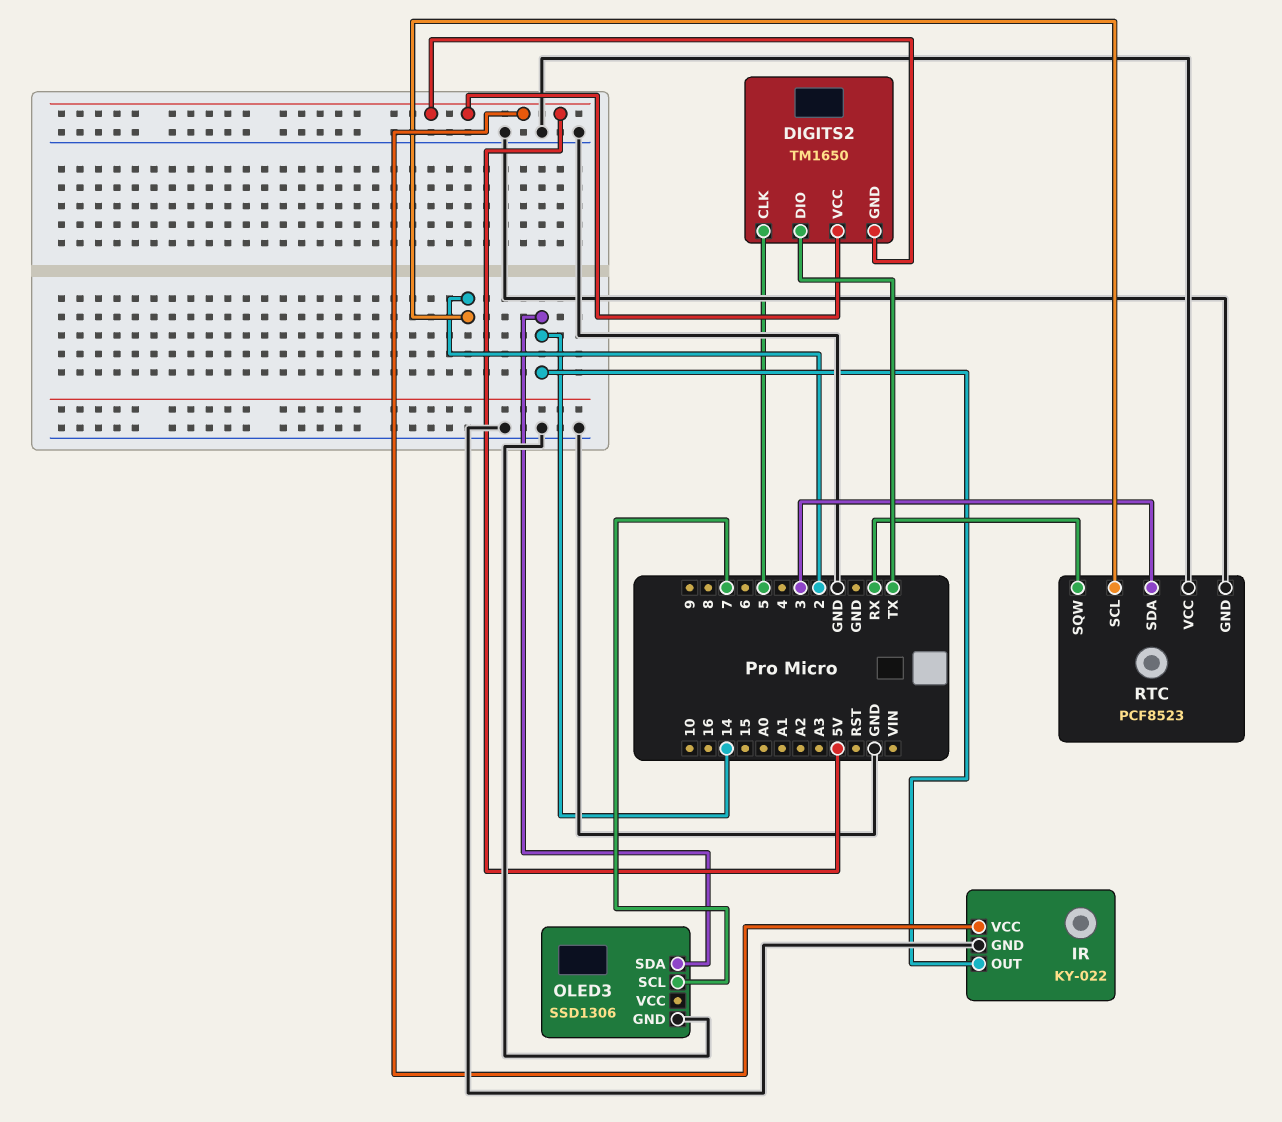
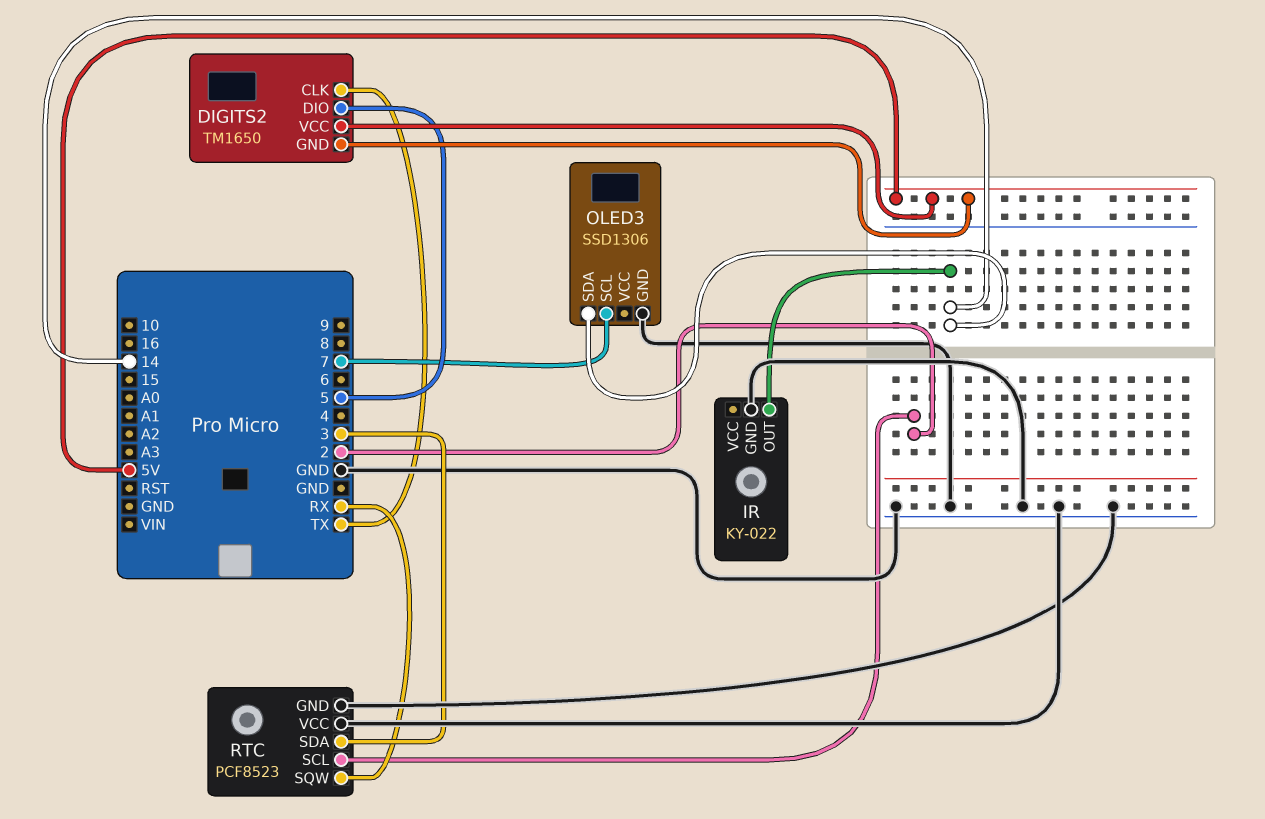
DIGITS2 pin CLK: 5 -> TX
DIGITS2 pin DIO: TX -> 5
IR pin VCC: 5V -> none

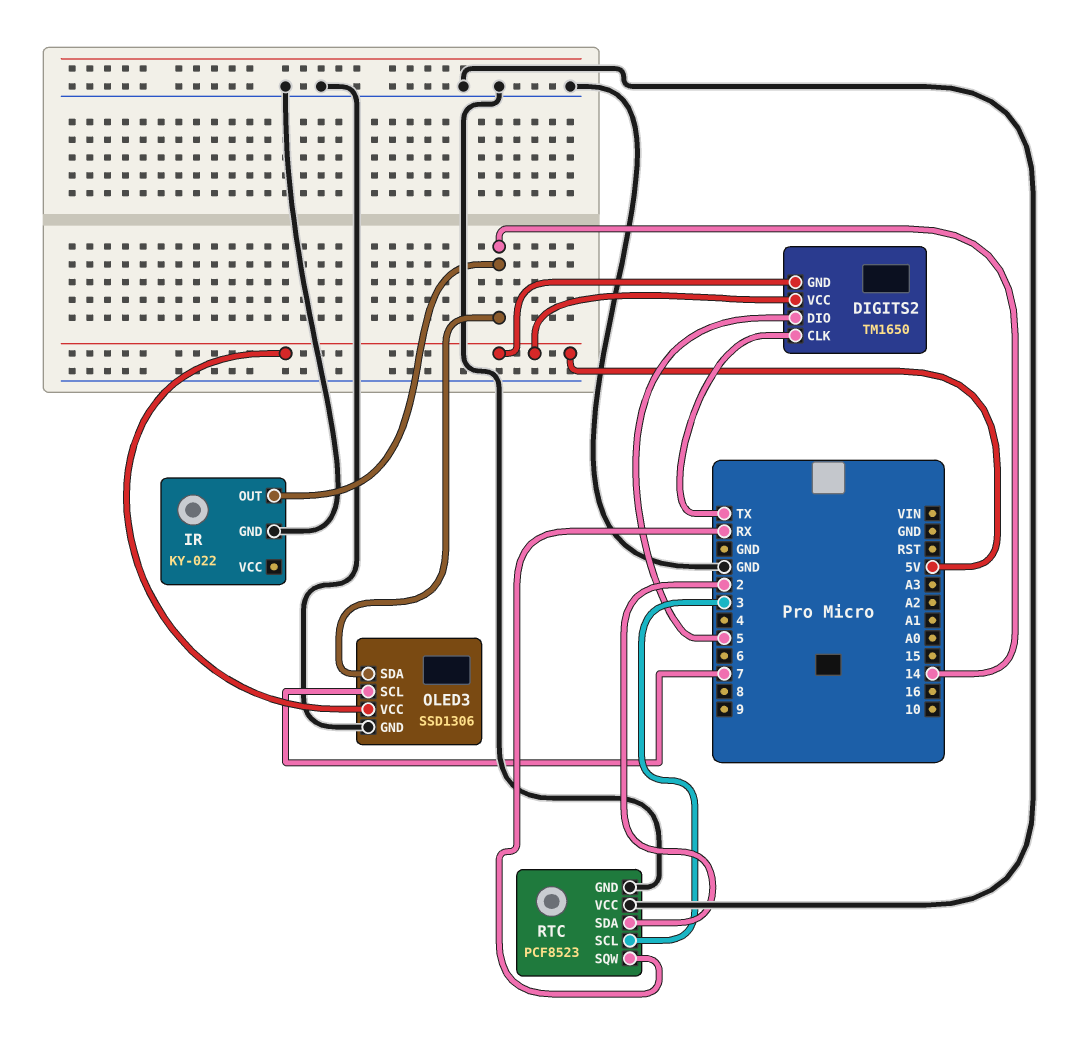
OLED3 pin VCC: none -> 5V
RTC pin SCL: 2 -> 3
RTC pin SDA: 3 -> 2

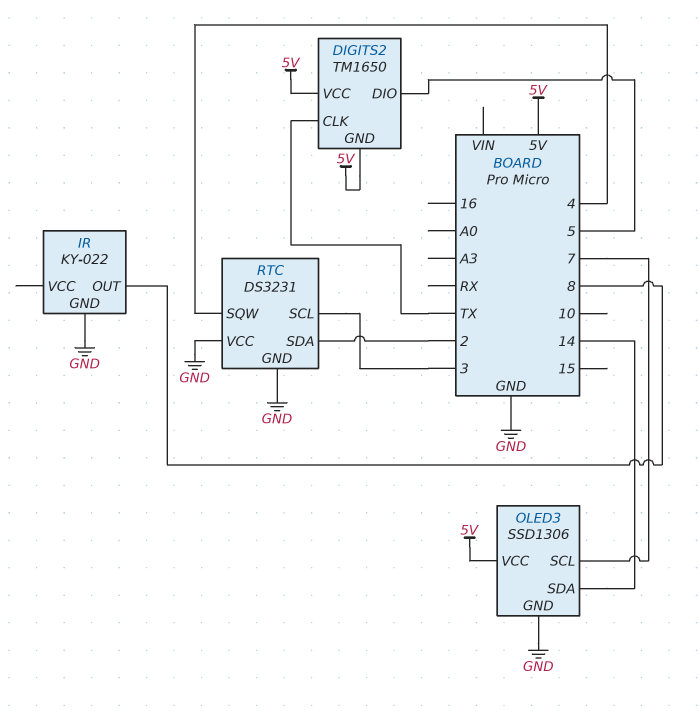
IR pin OUT: 14 -> 8
RTC: PCF8523 -> DS3231
RTC pin SQW: RX -> 4

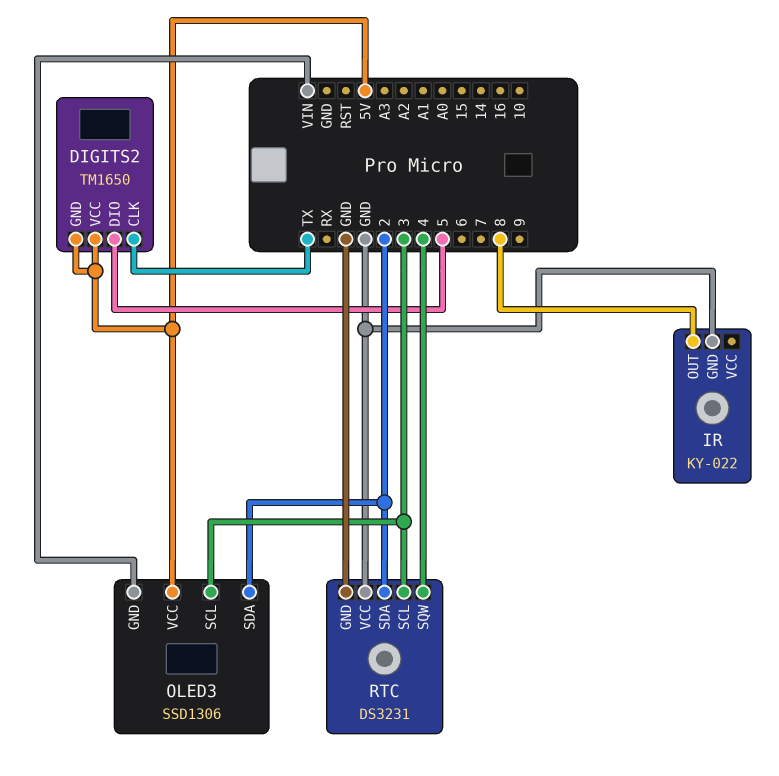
OLED3 pin GND: GND -> VIN
OLED3 pin SCL: 7 -> 3
OLED3 pin SDA: 14 -> 2

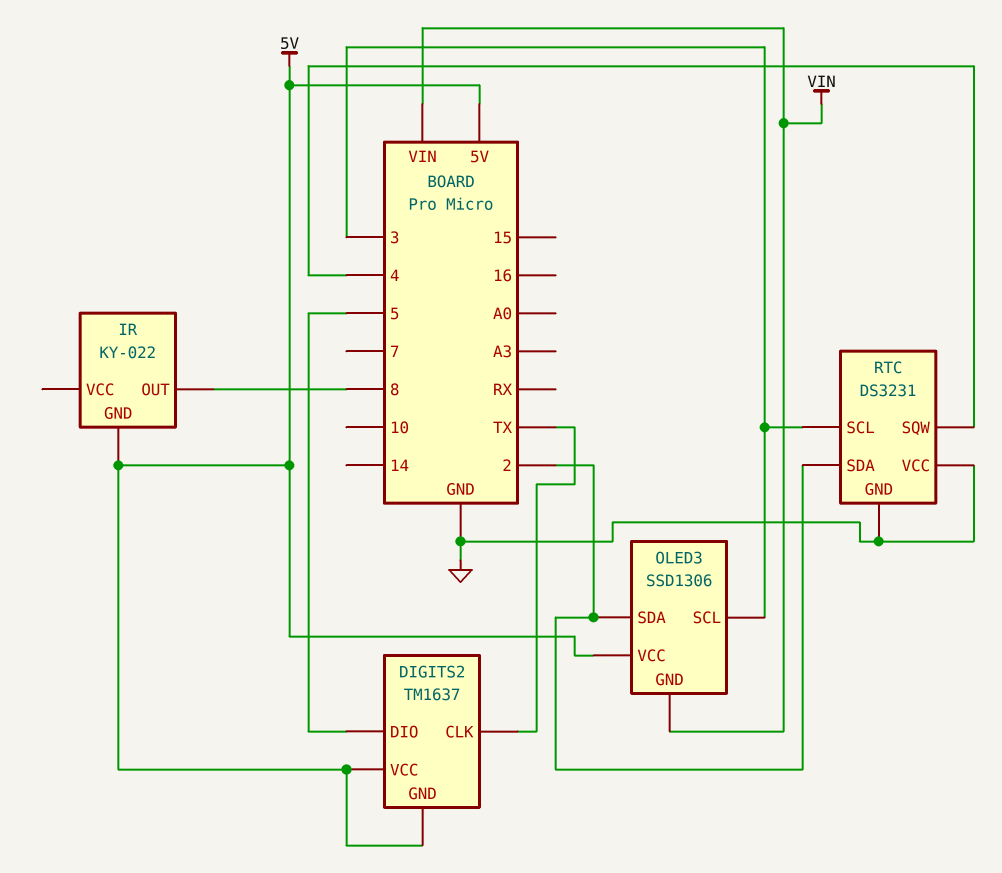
DIGITS2: TM1650 -> TM1637
IR pin GND: GND -> 5V

